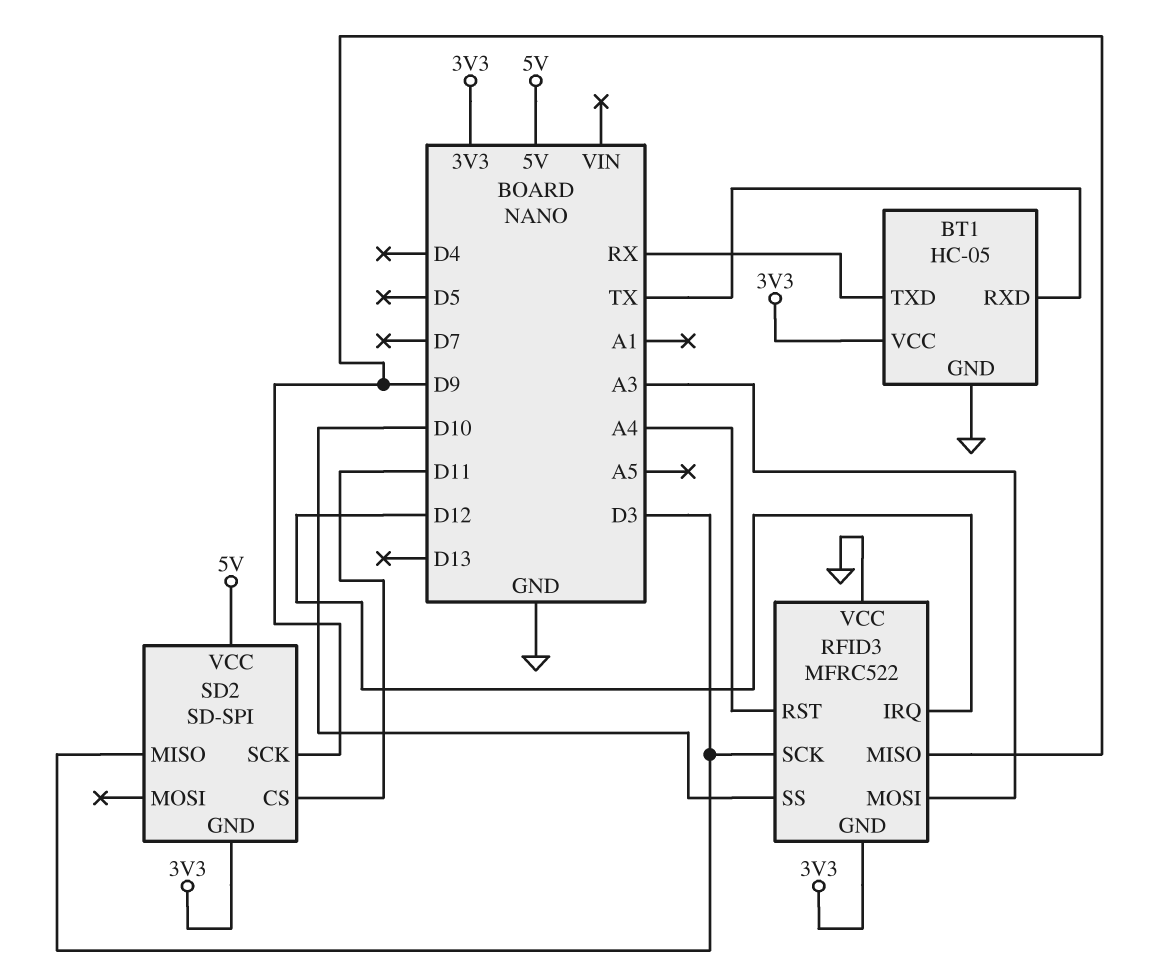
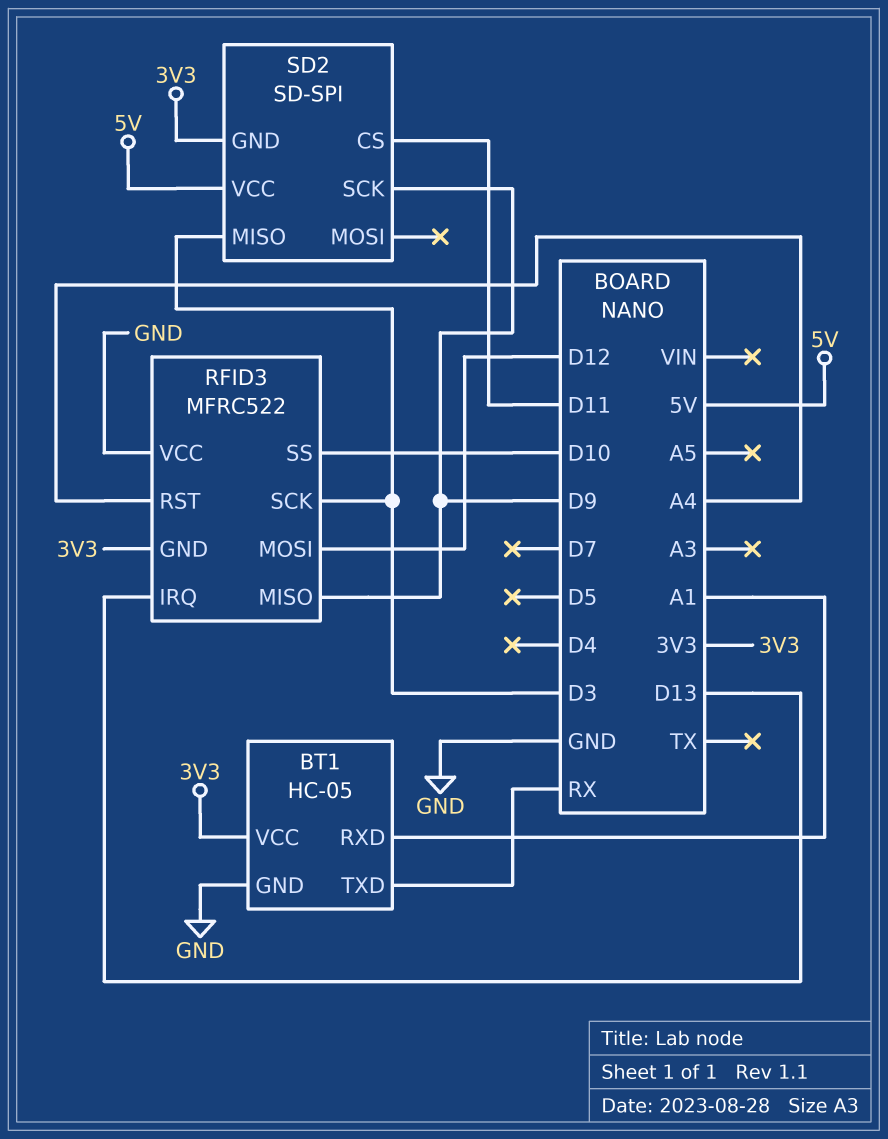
BT1 pin RXD: TX -> A1
RFID3 pin IRQ: D12 -> D13
RFID3 pin MOSI: A3 -> D12

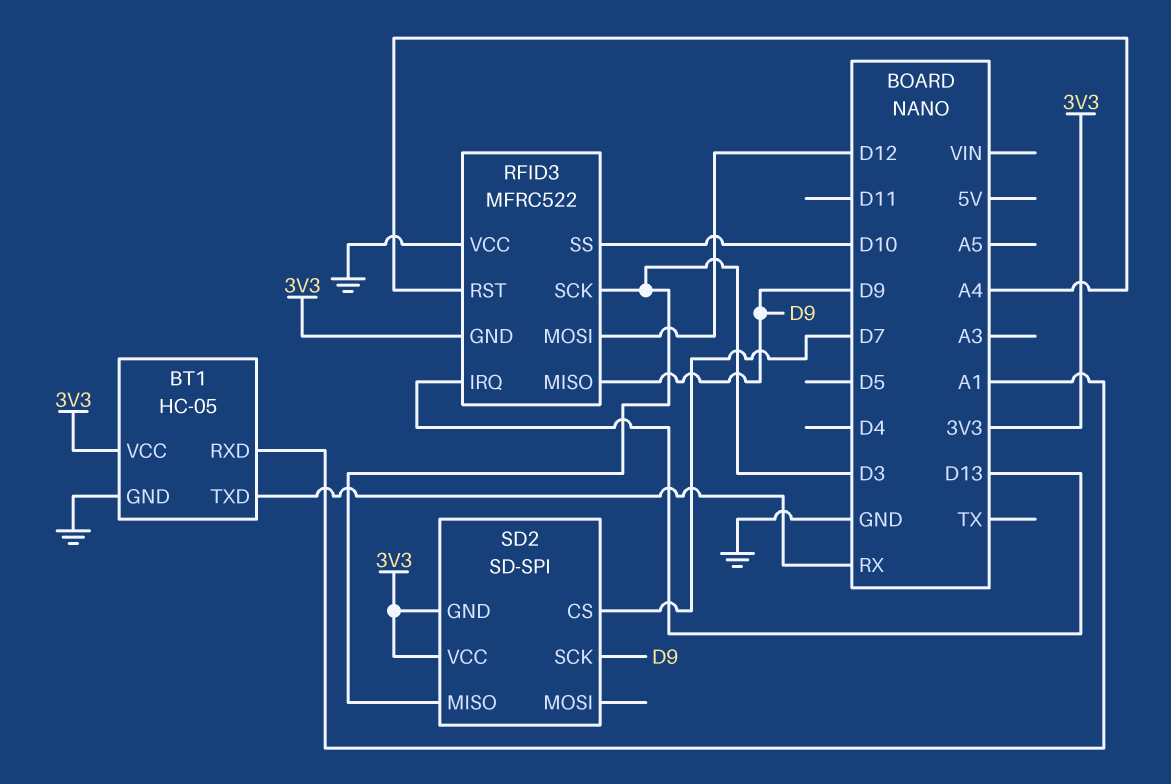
SD2 pin CS: D11 -> D7
SD2 pin VCC: 5V -> 3V3

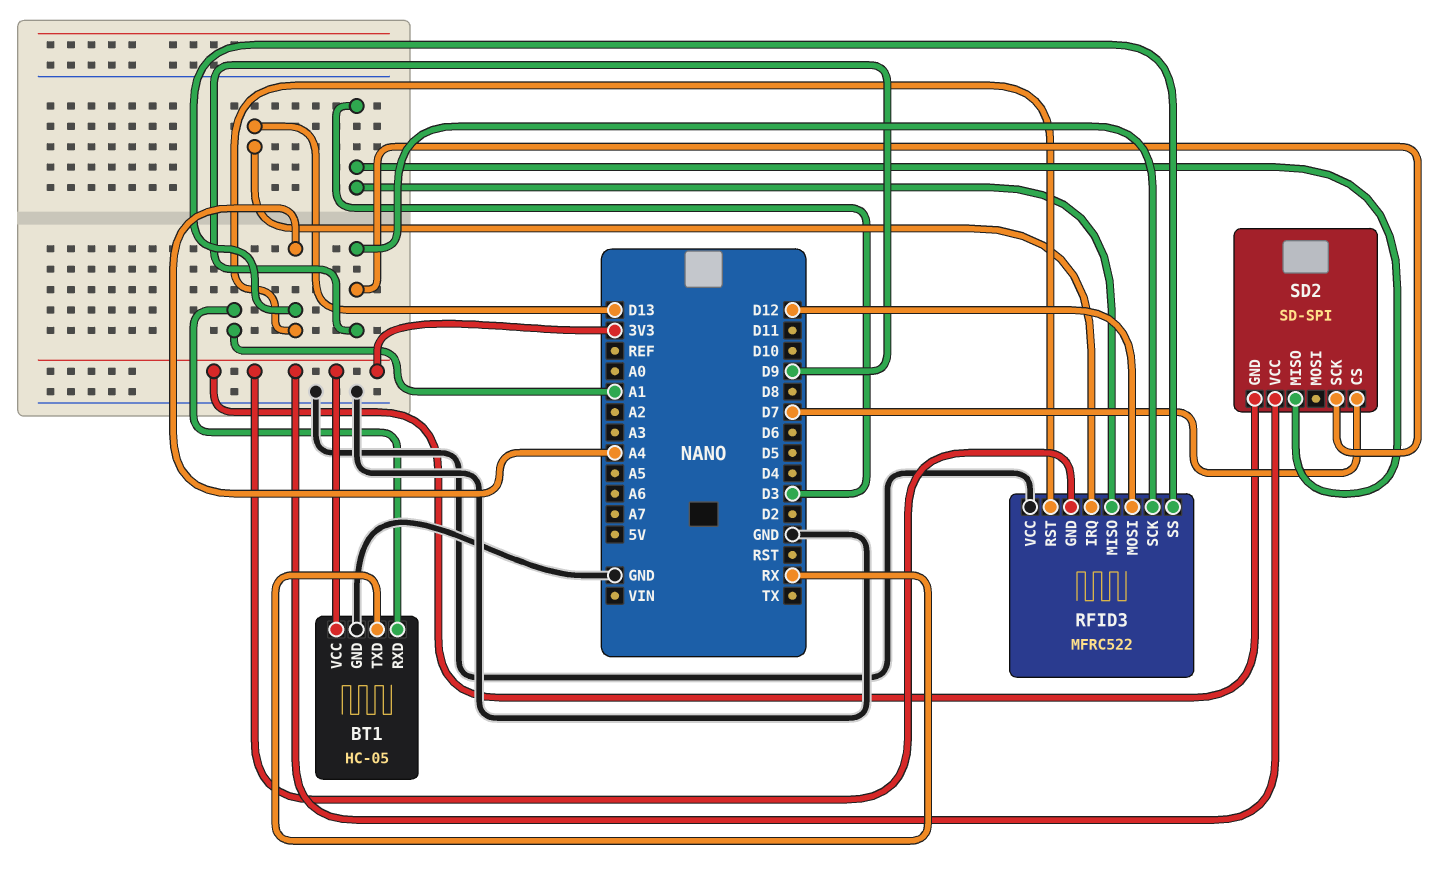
RFID3 pin MISO: D9 -> D3
RFID3 pin SCK: D3 -> D9
RFID3 pin SS: D10 -> A4

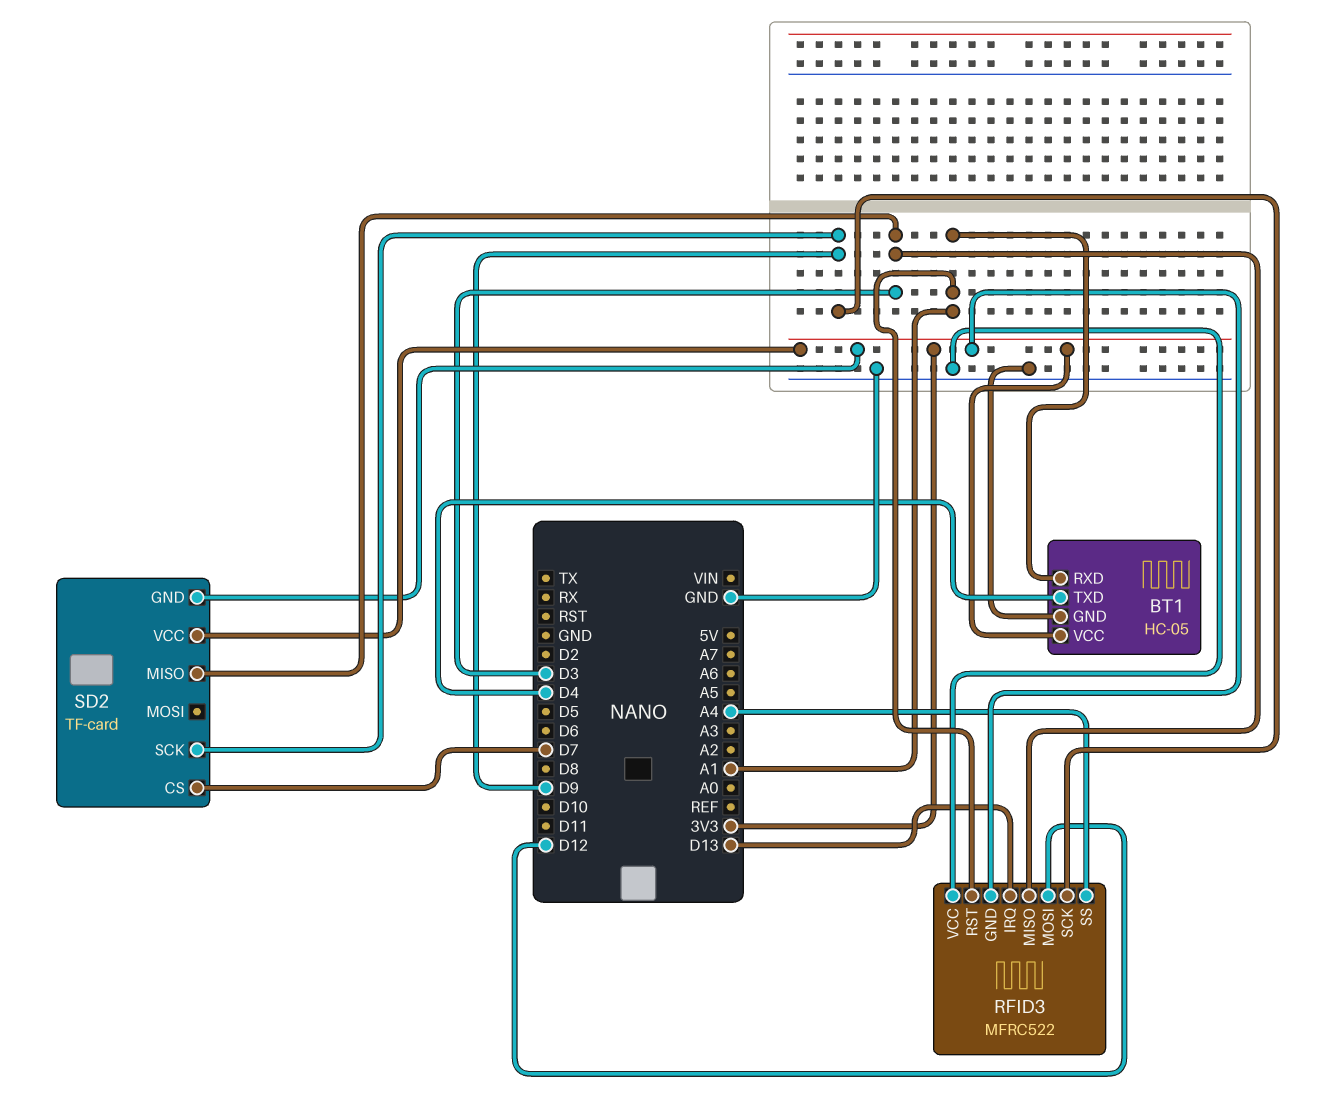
BT1 pin TXD: RX -> D4
RFID3 pin RST: A4 -> A1
SD2: SD-SPI -> TF-card

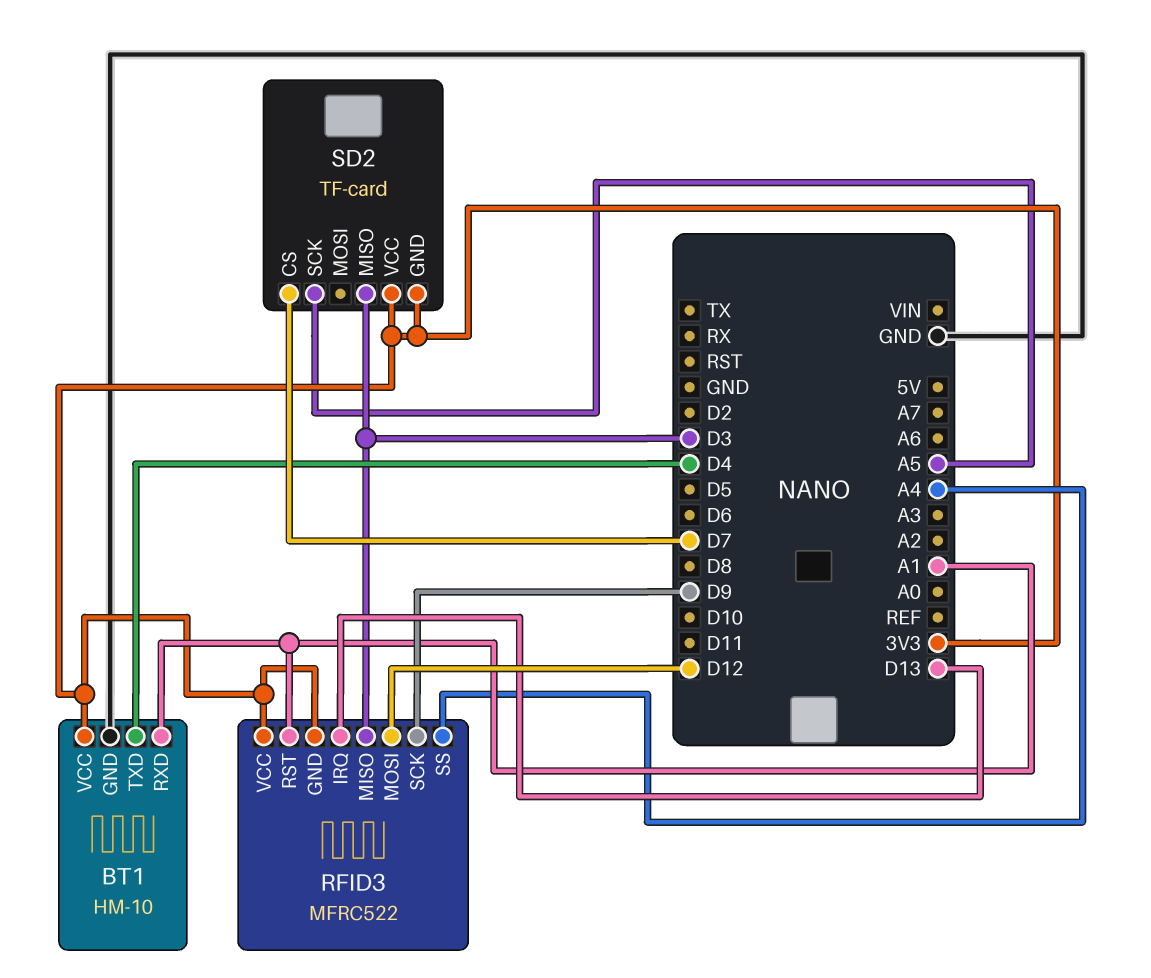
BT1: HC-05 -> HM-10
RFID3 pin VCC: GND -> 3V3
SD2 pin SCK: D9 -> A5

